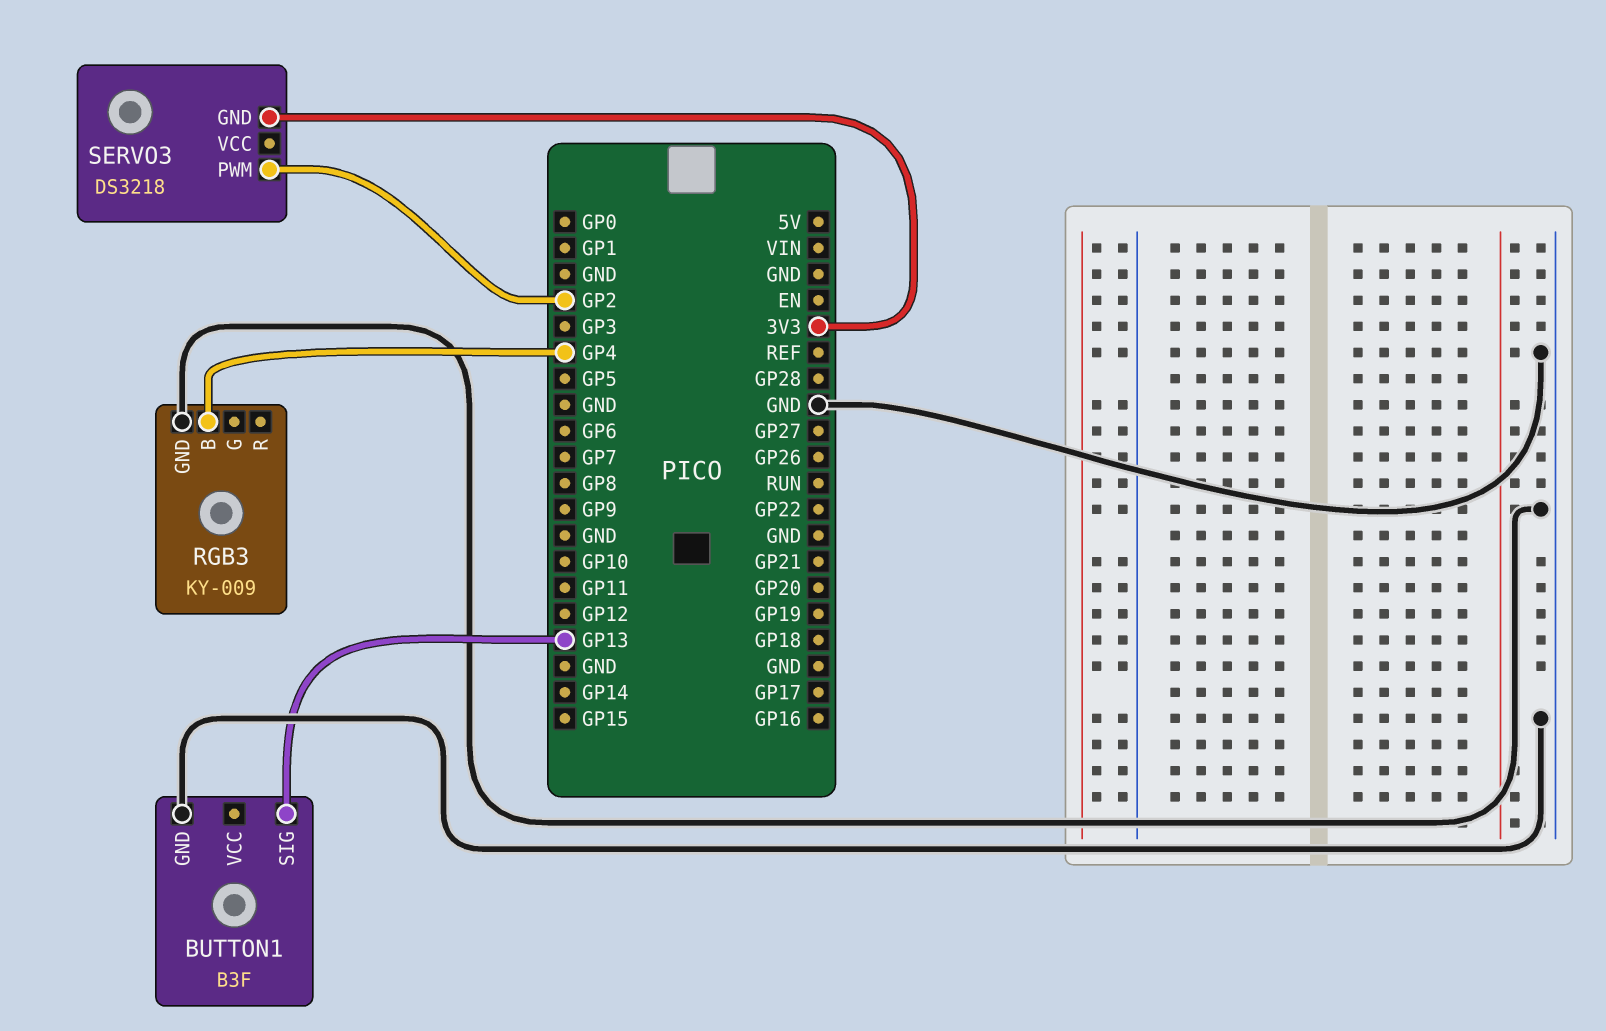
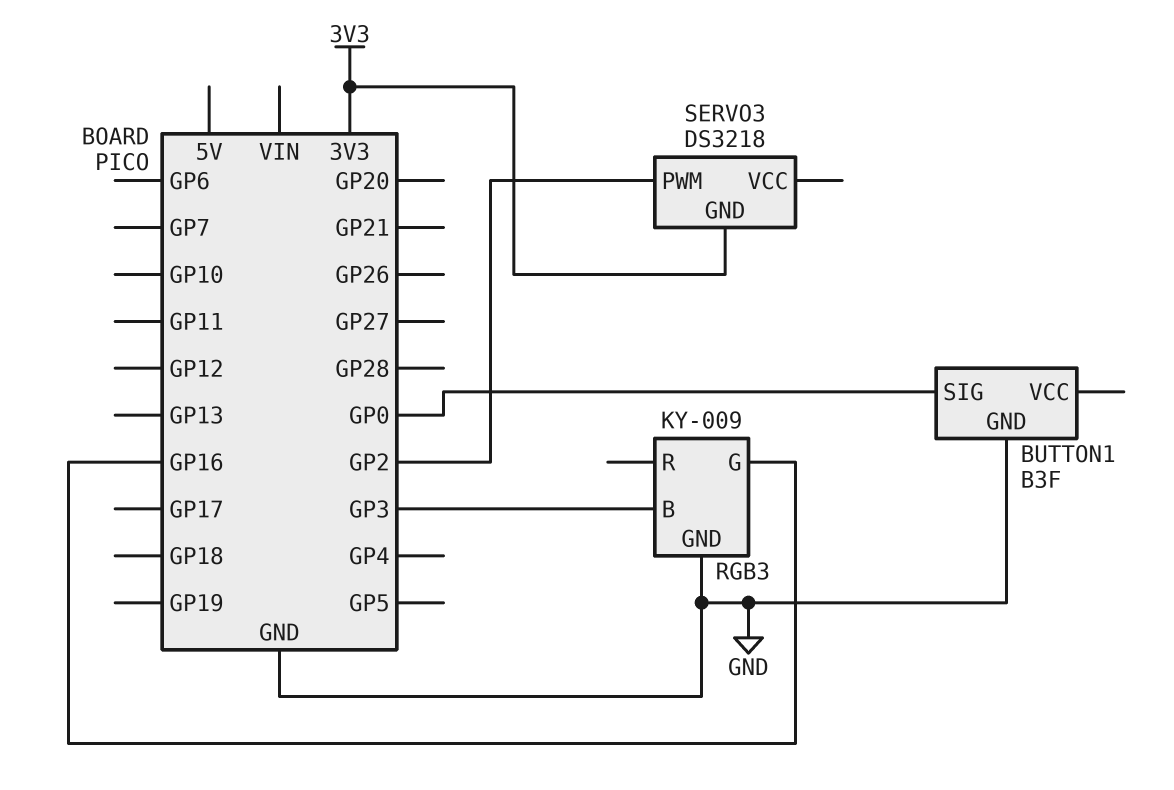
BUTTON1 pin SIG: GP13 -> GP0
RGB3 pin B: GP4 -> GP3
RGB3 pin G: none -> GP16

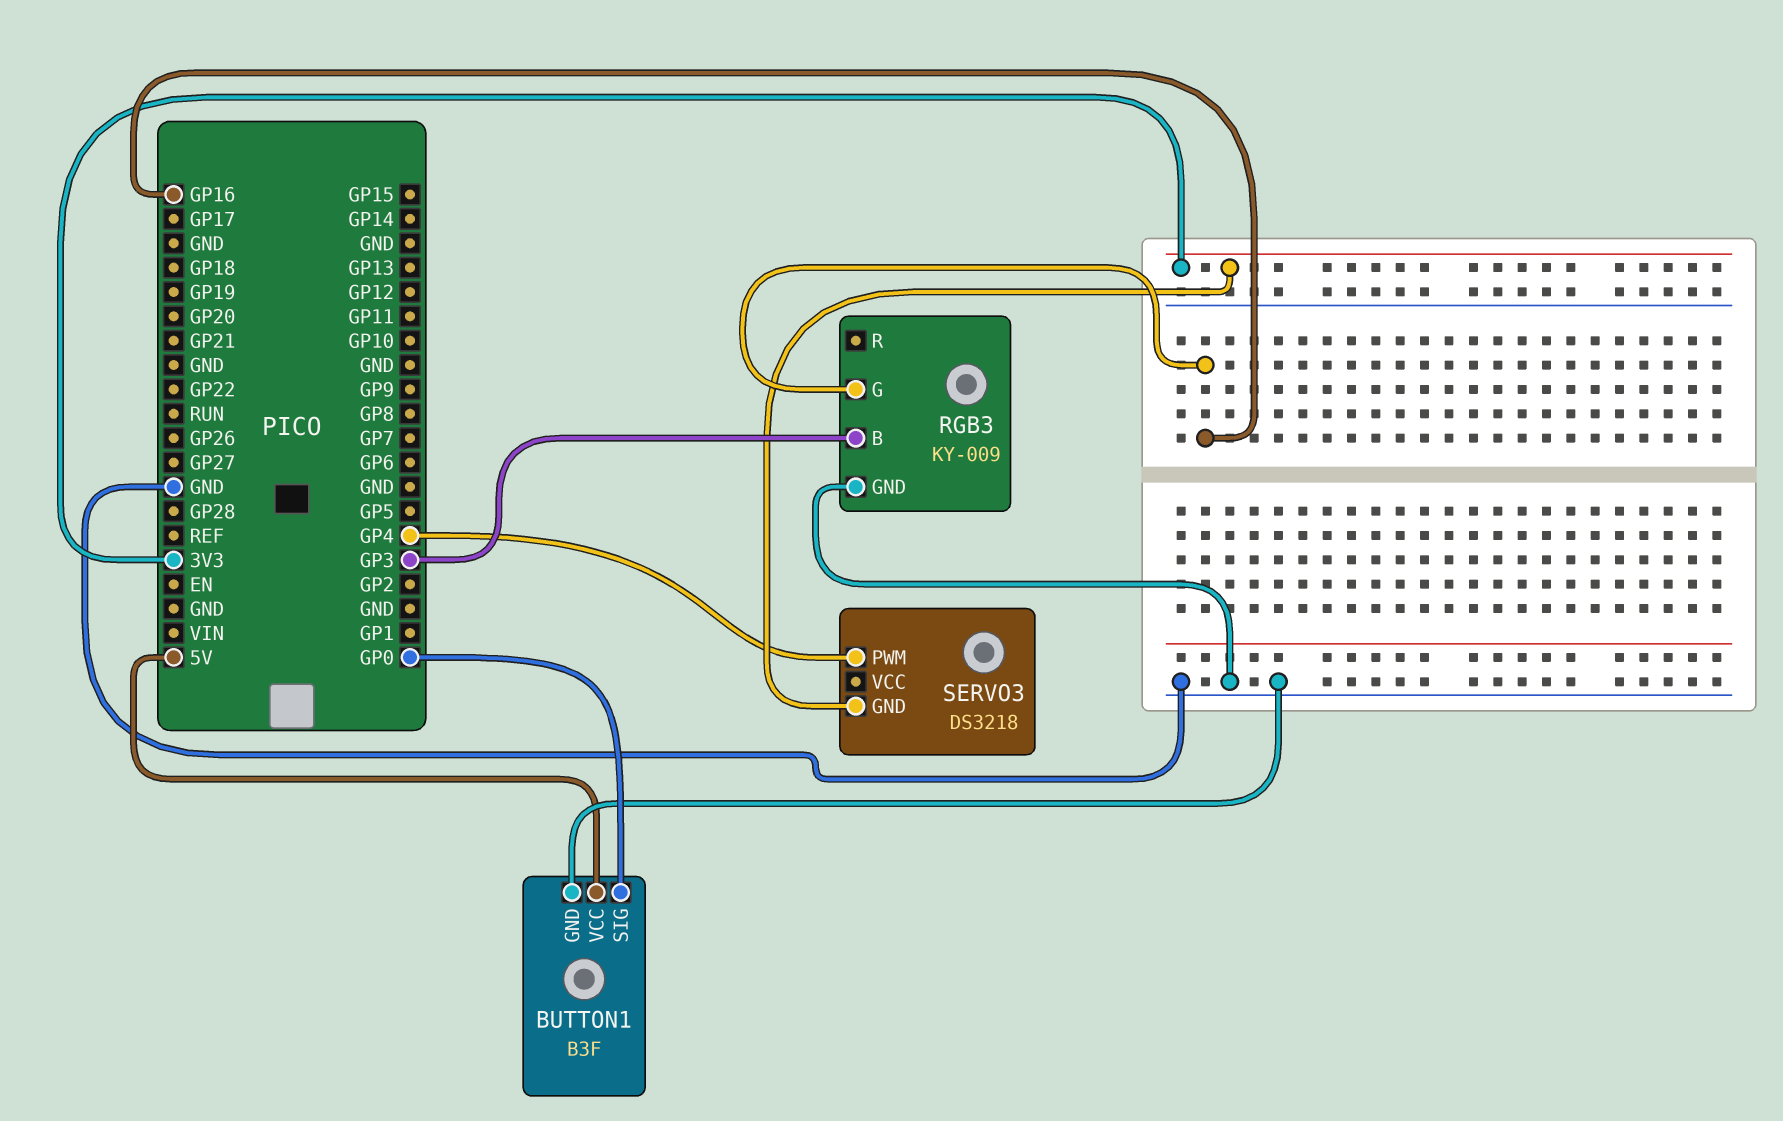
BUTTON1 pin VCC: none -> 5V
SERVO3 pin PWM: GP2 -> GP4

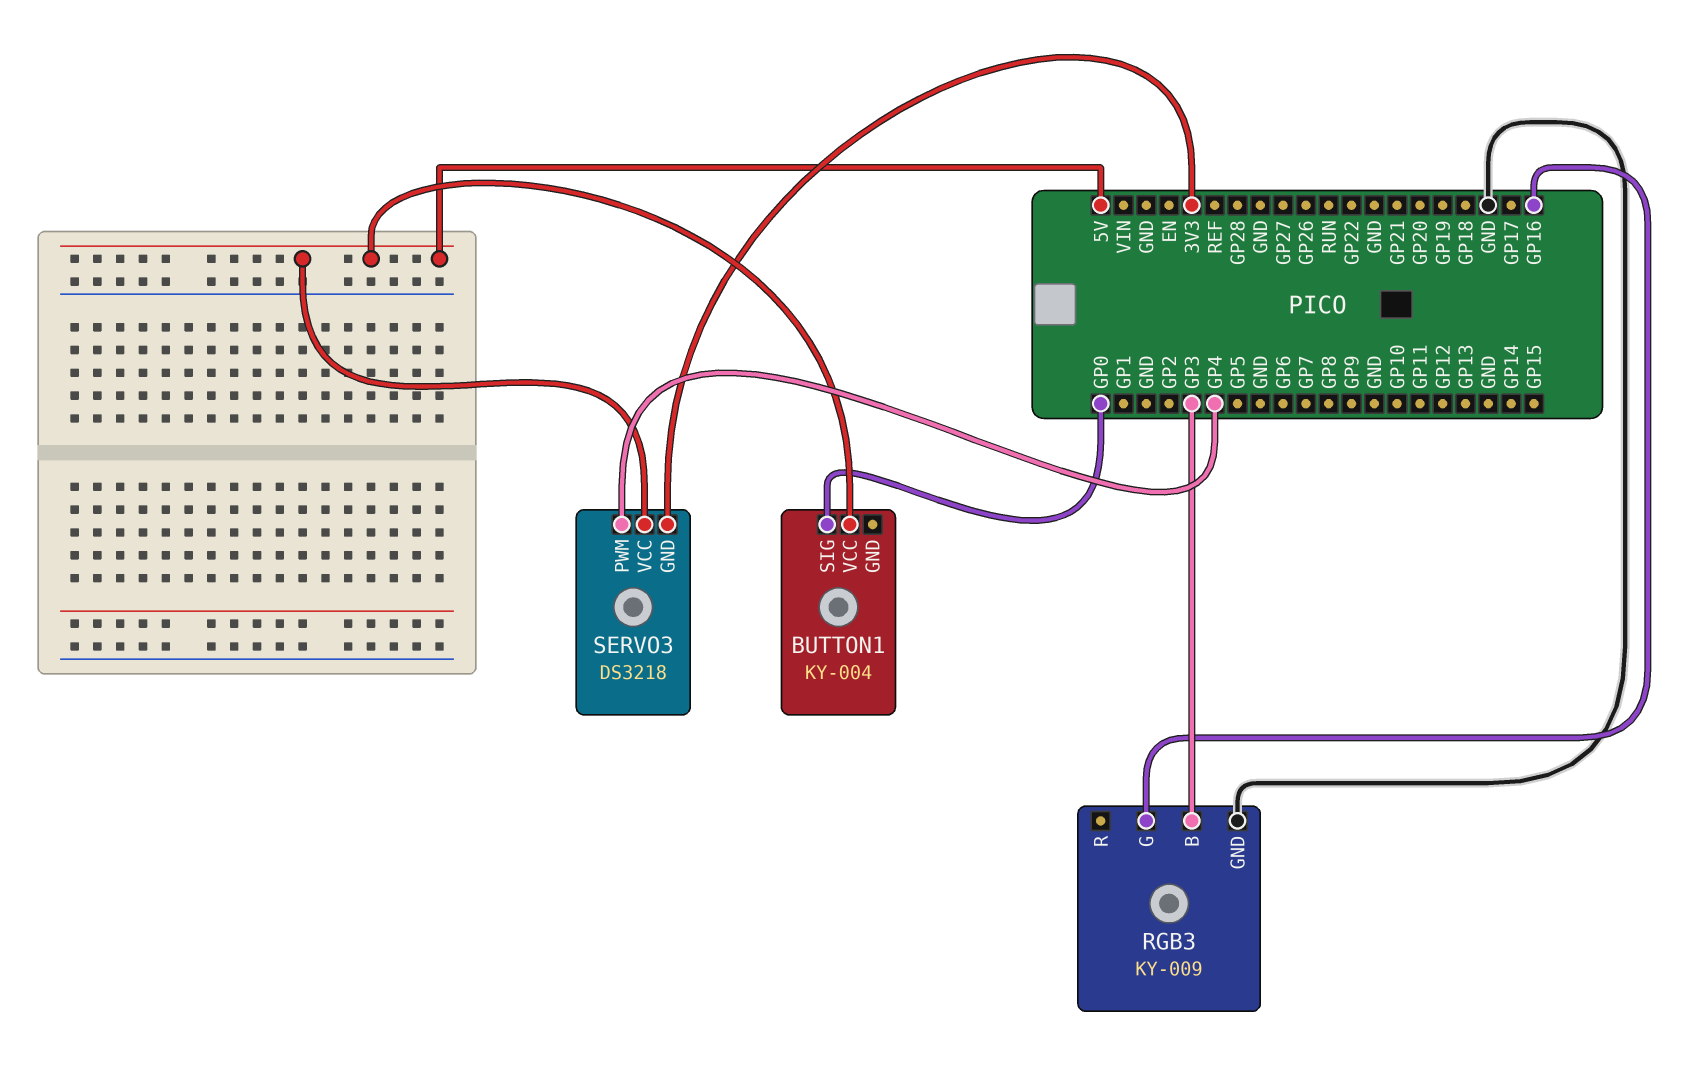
BUTTON1: B3F -> KY-004
BUTTON1 pin GND: GND -> none
SERVO3 pin VCC: none -> 5V

